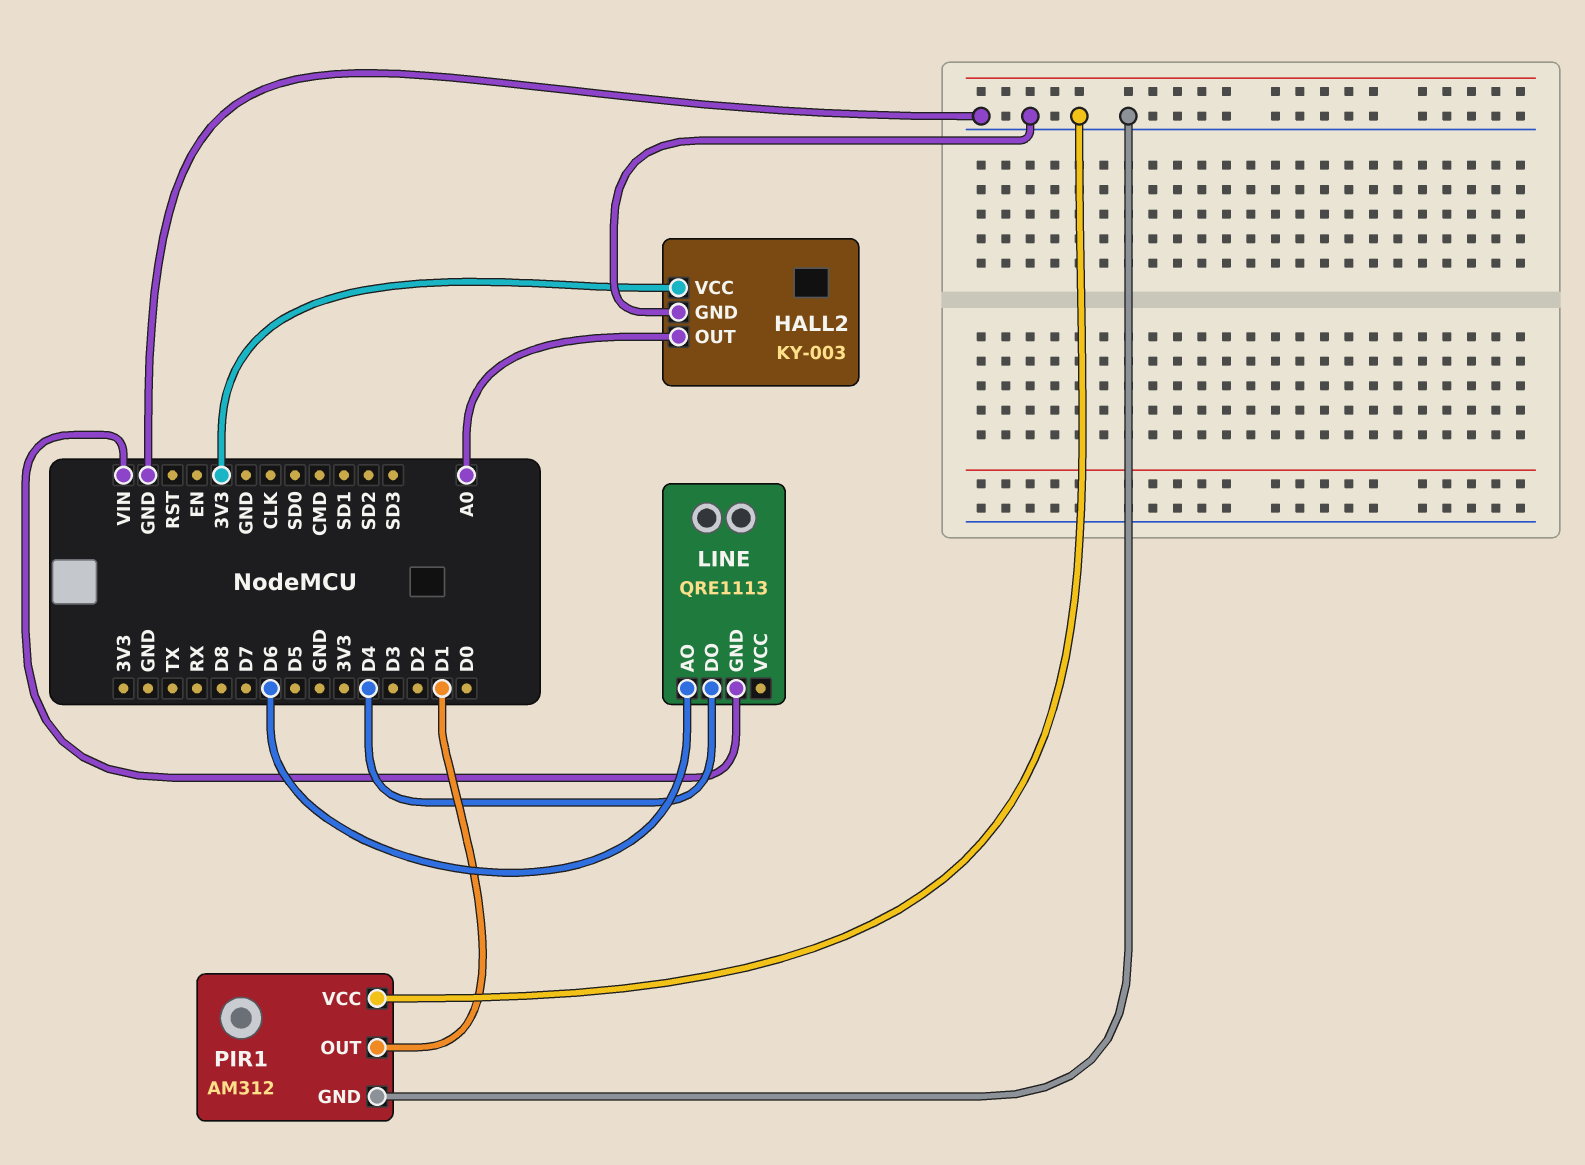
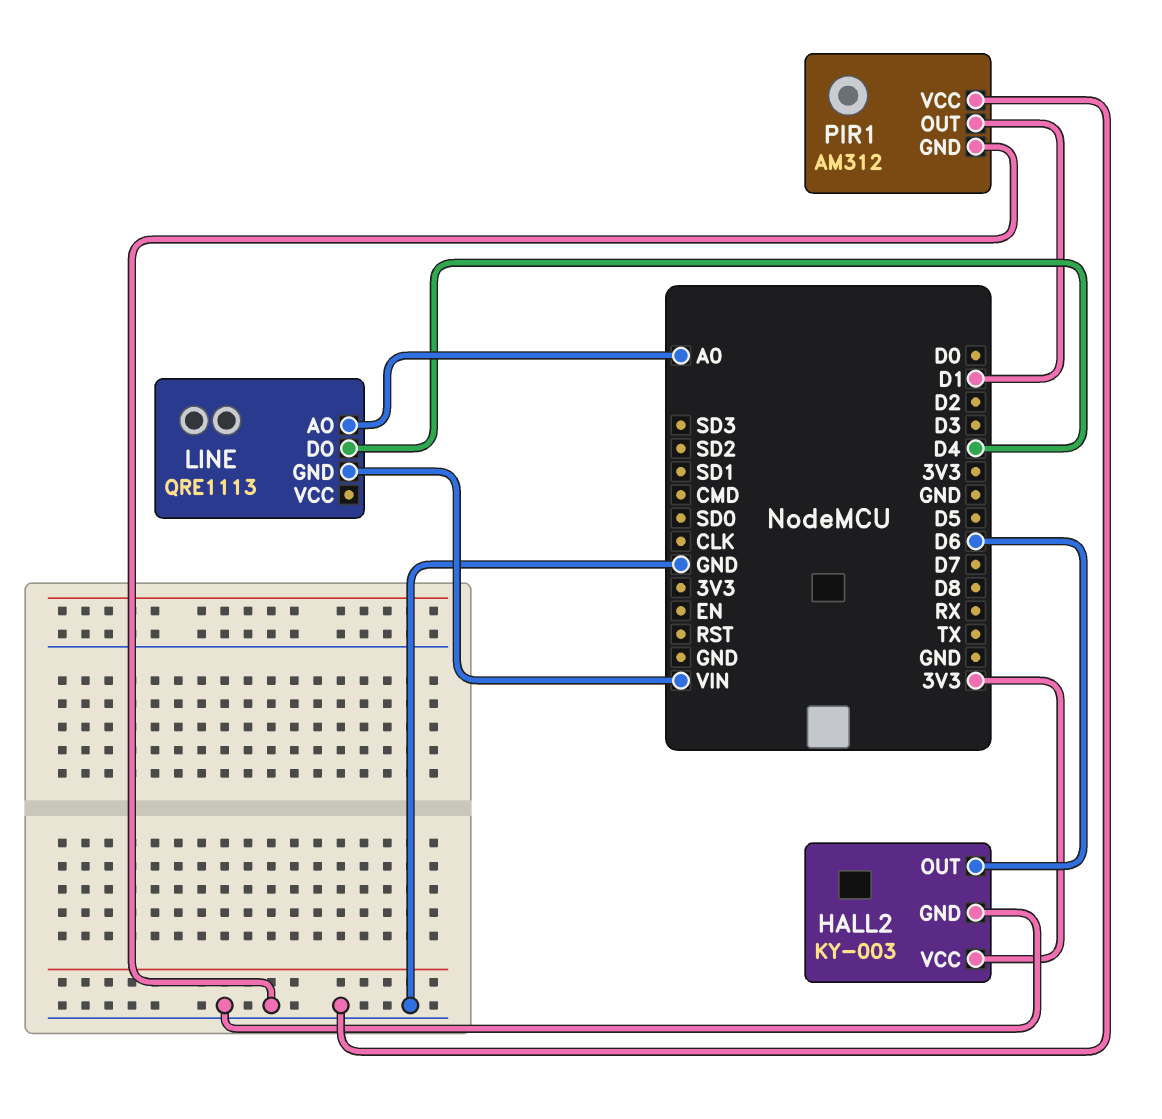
HALL2 pin OUT: A0 -> D6
LINE pin AO: D6 -> A0

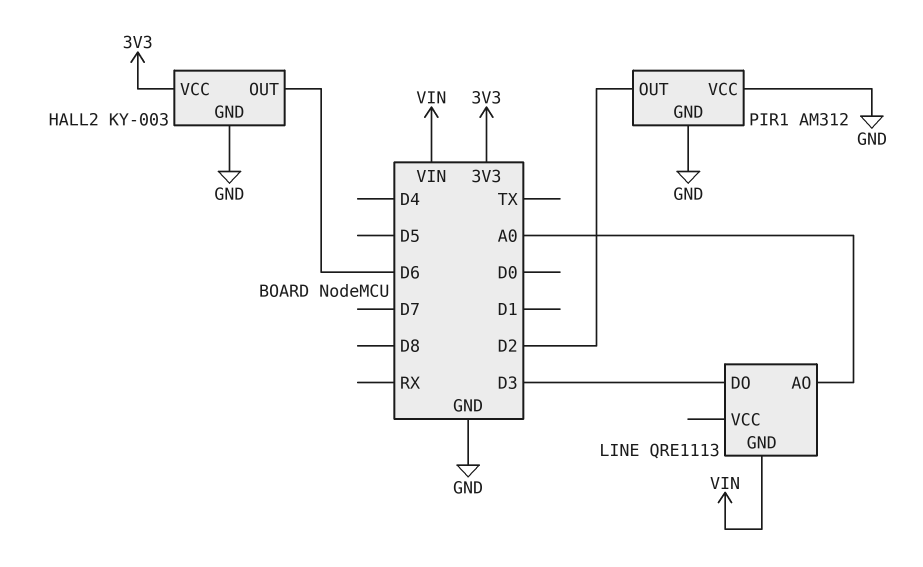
LINE pin DO: D4 -> D3
PIR1 pin OUT: D1 -> D2

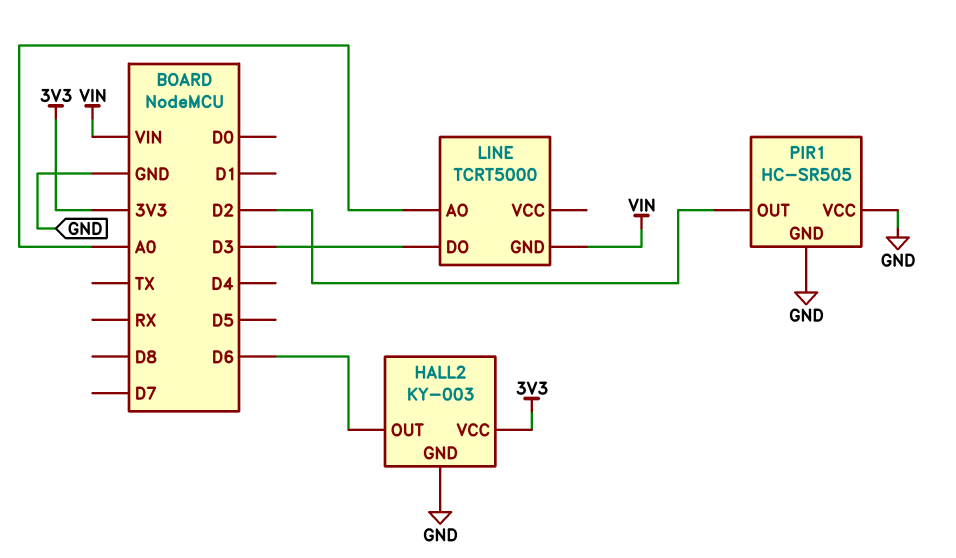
LINE: QRE1113 -> TCRT5000
PIR1: AM312 -> HC-SR505

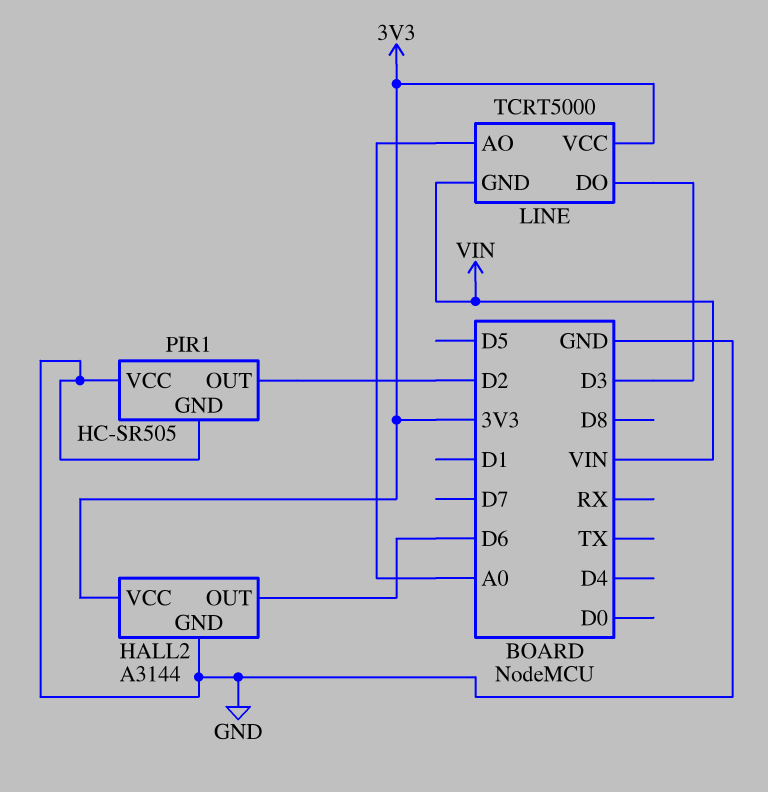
HALL2: KY-003 -> A3144
LINE pin VCC: none -> 3V3

